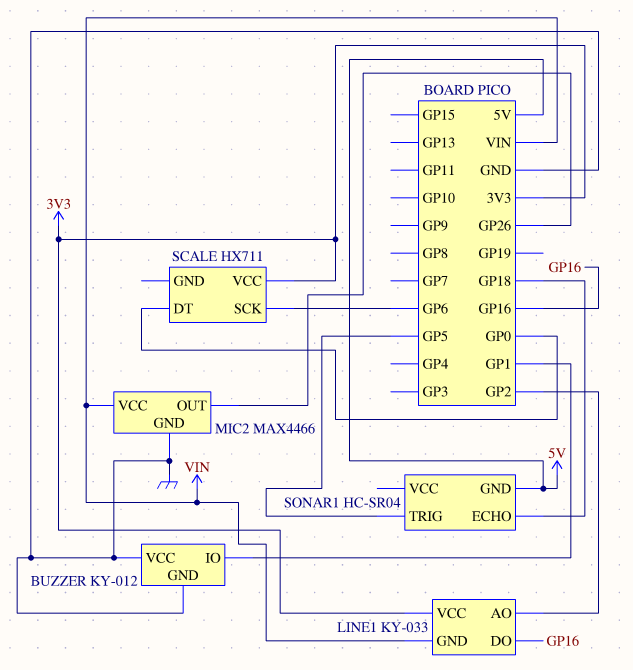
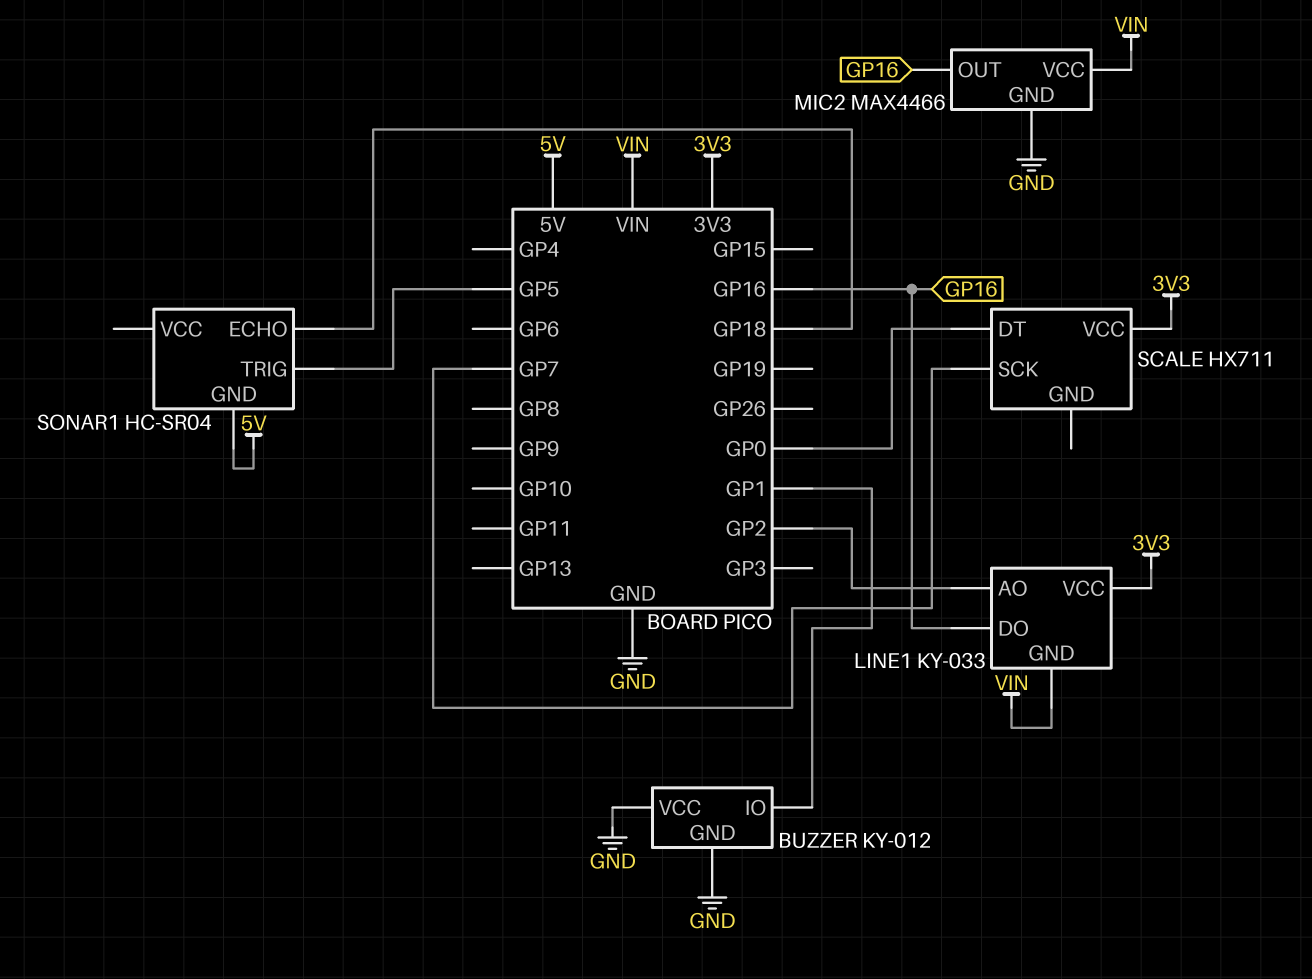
MIC2 pin OUT: GP26 -> GP16
SCALE pin SCK: GP6 -> GP7

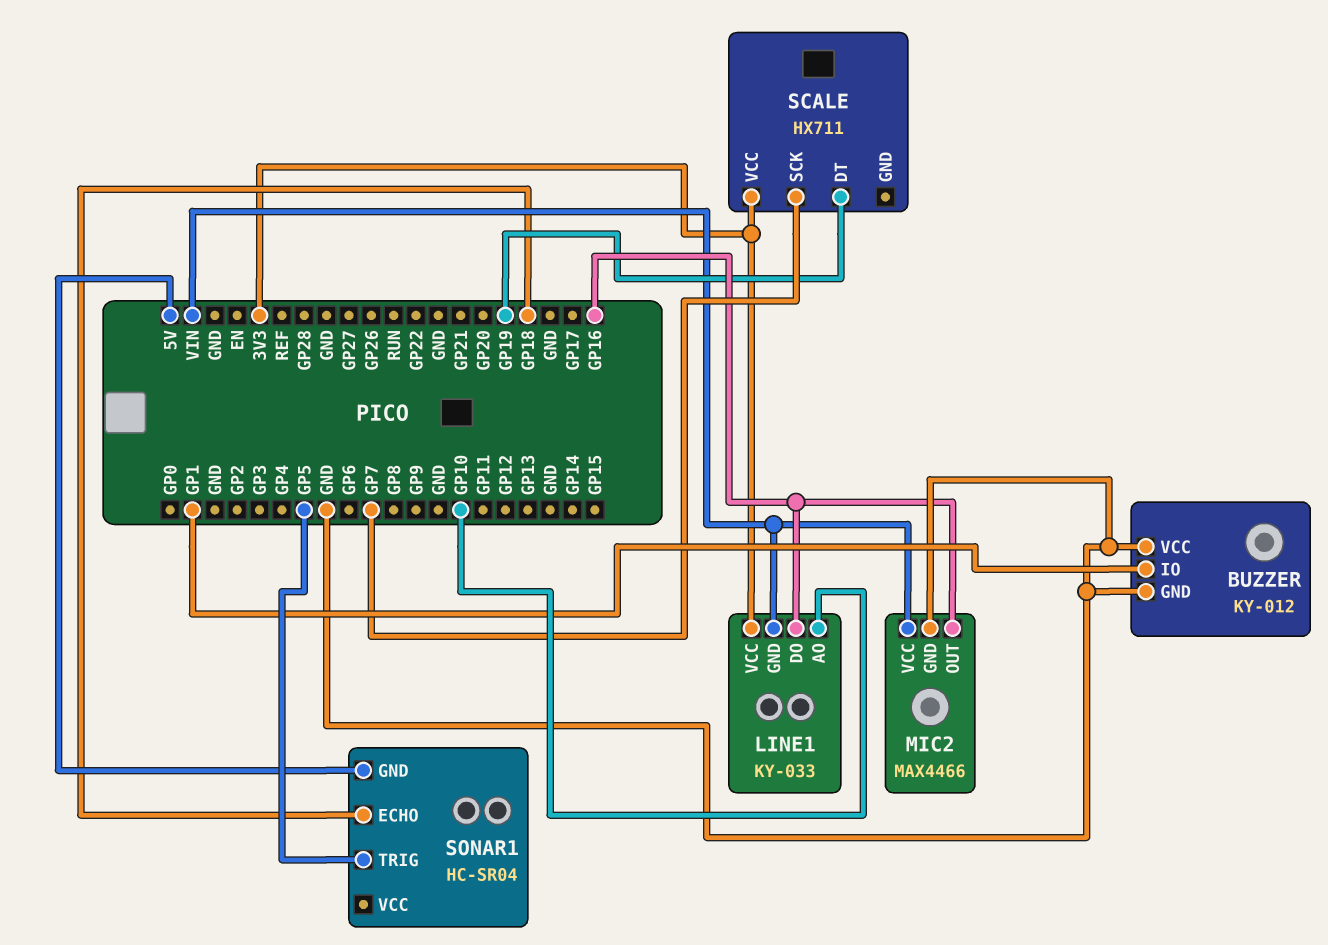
LINE1 pin AO: GP2 -> GP10
SCALE pin DT: GP0 -> GP19

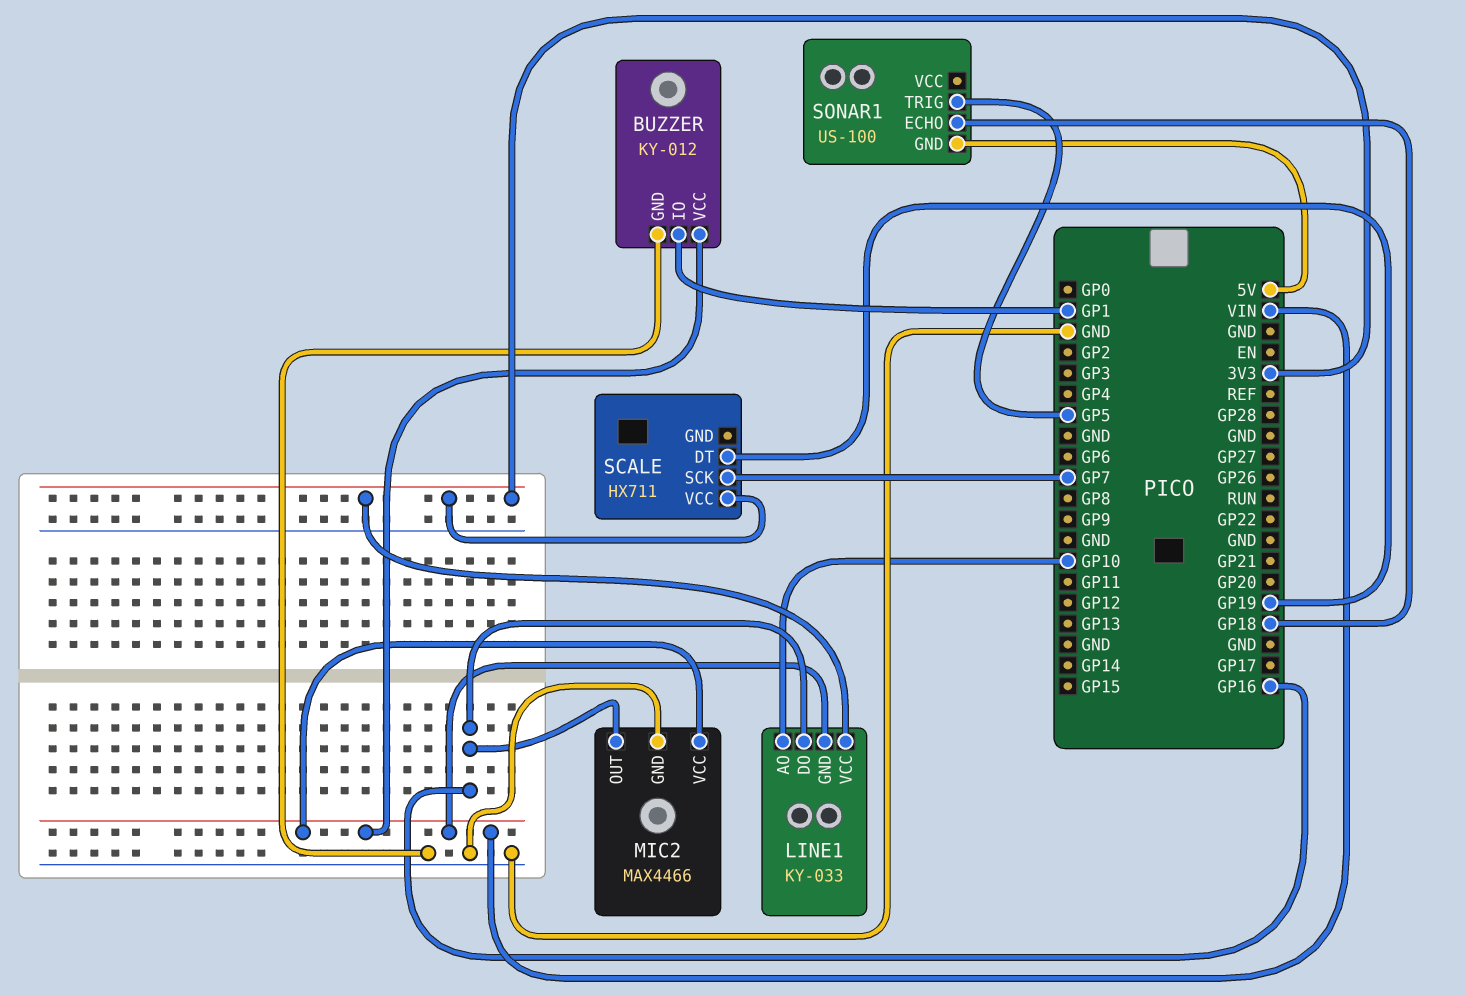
BUZZER pin VCC: GND -> VIN
SONAR1: HC-SR04 -> US-100

